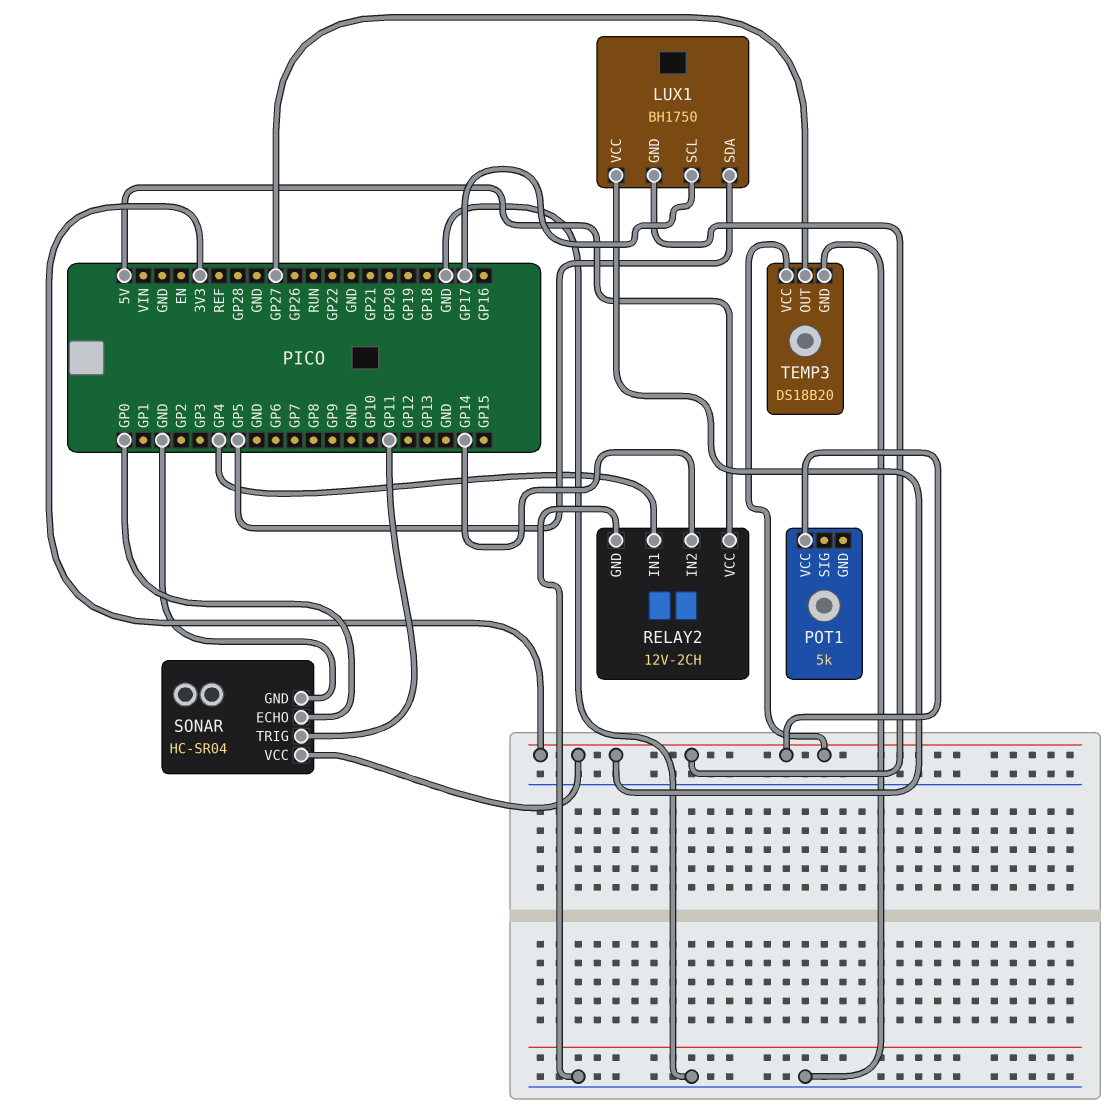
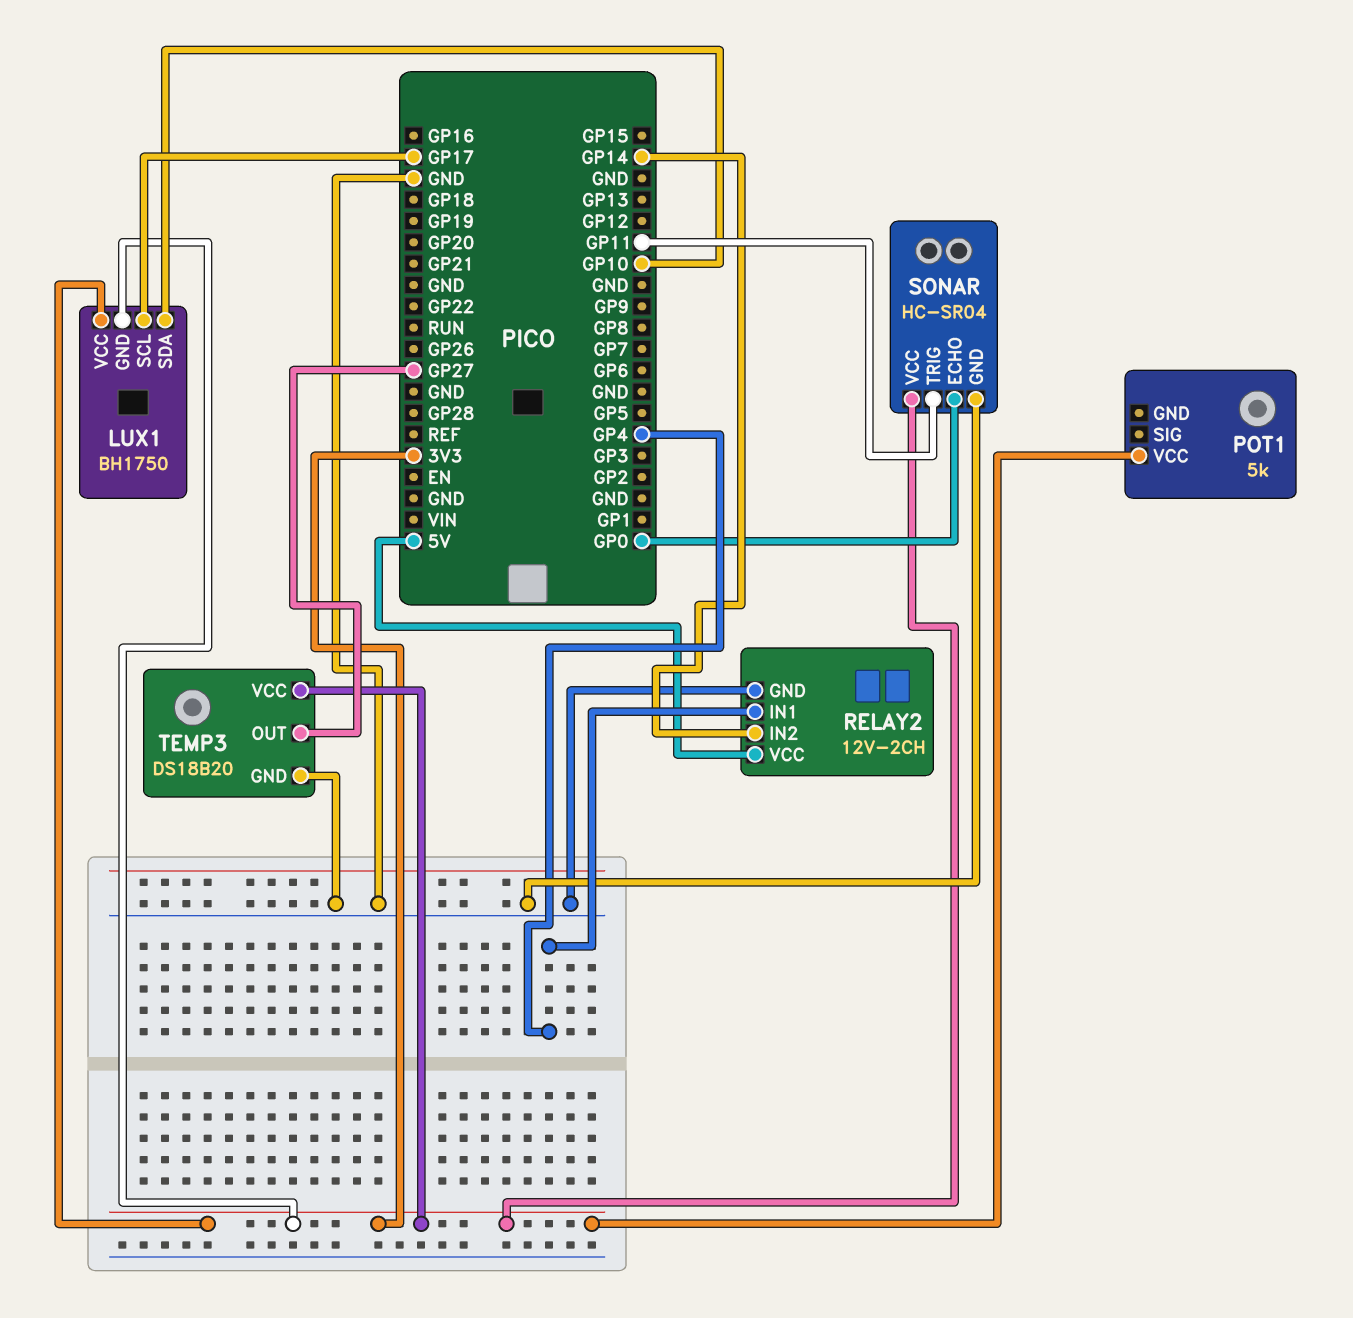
LUX1 pin SDA: GP5 -> GP10

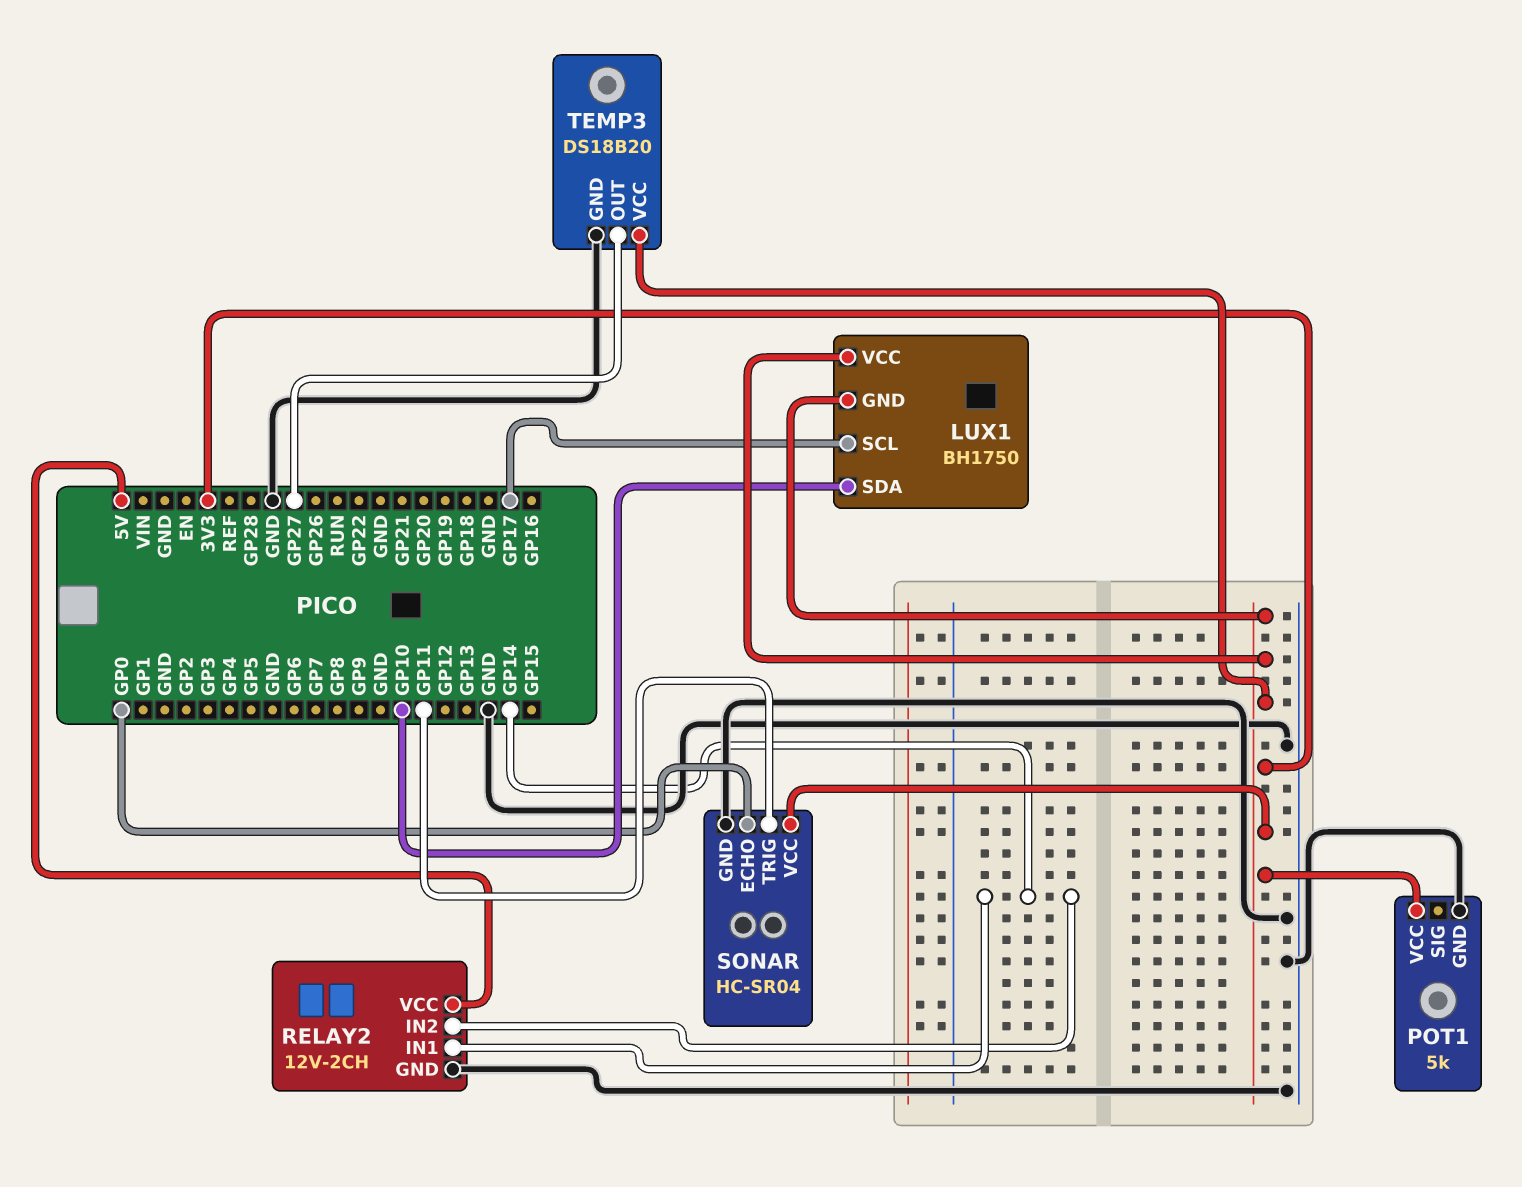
POT1 pin GND: none -> GND
RELAY2 pin IN1: GP4 -> GP14

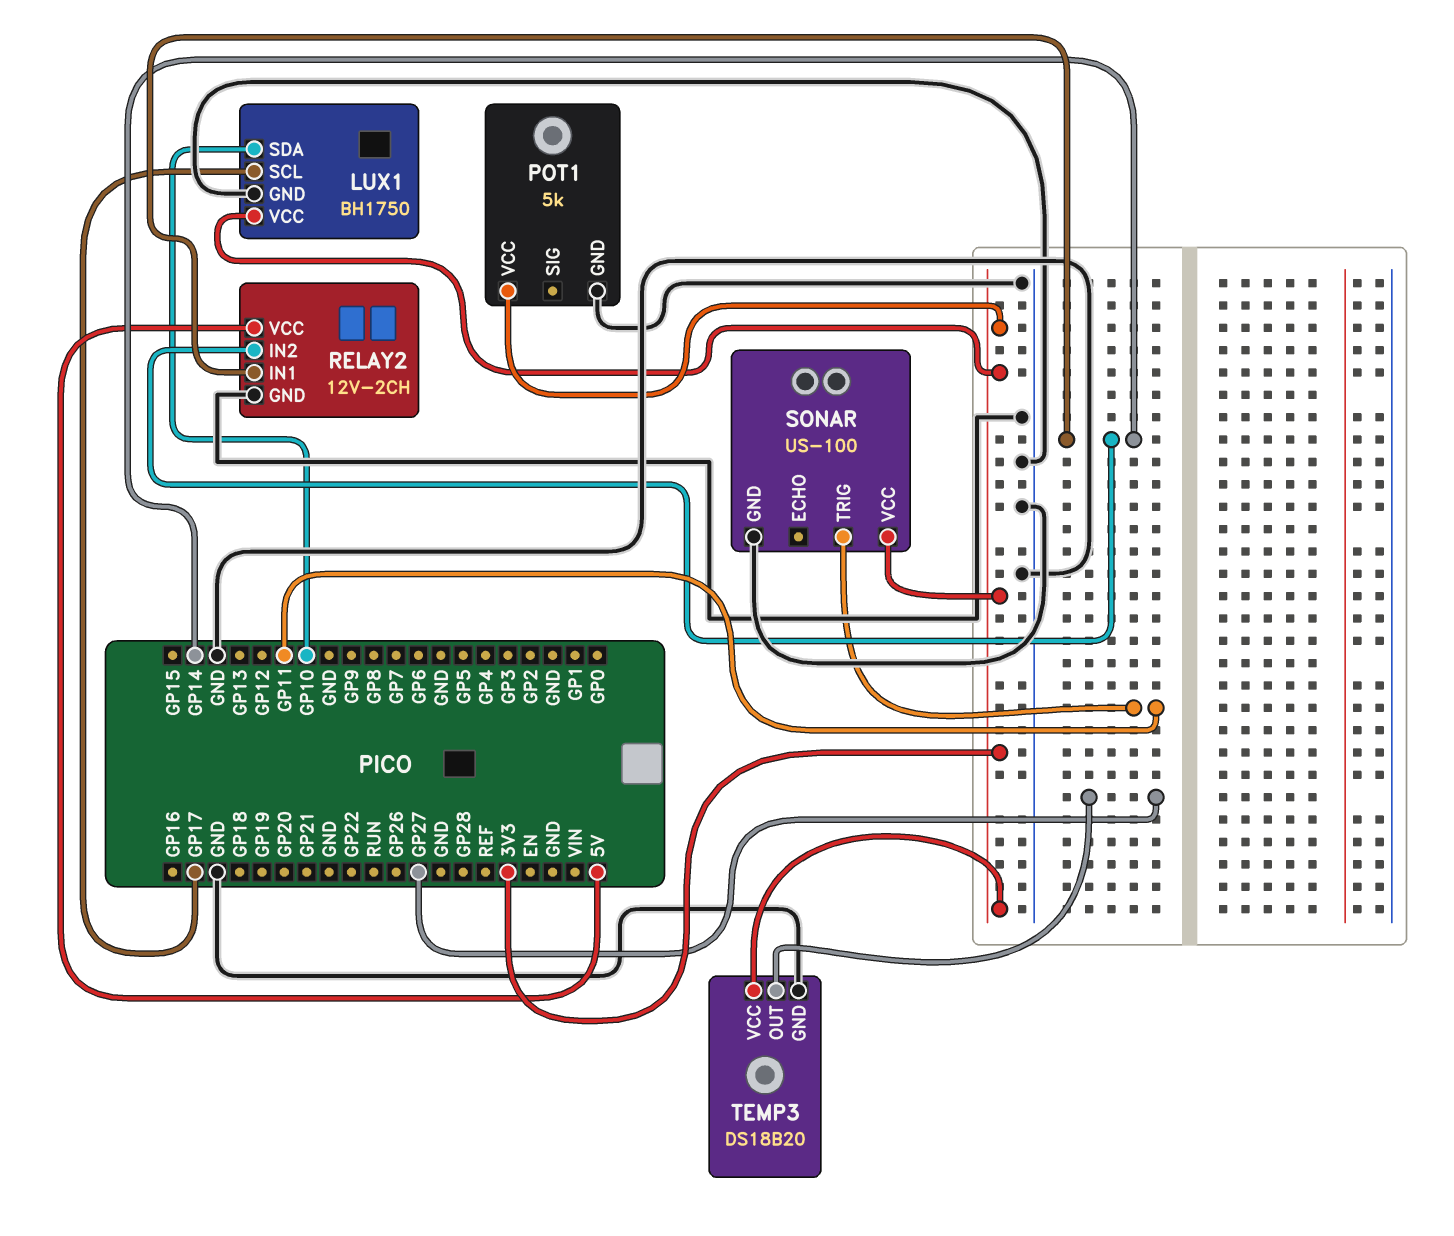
LUX1 pin GND: 3V3 -> GND
SONAR: HC-SR04 -> US-100
SONAR pin ECHO: GP0 -> none

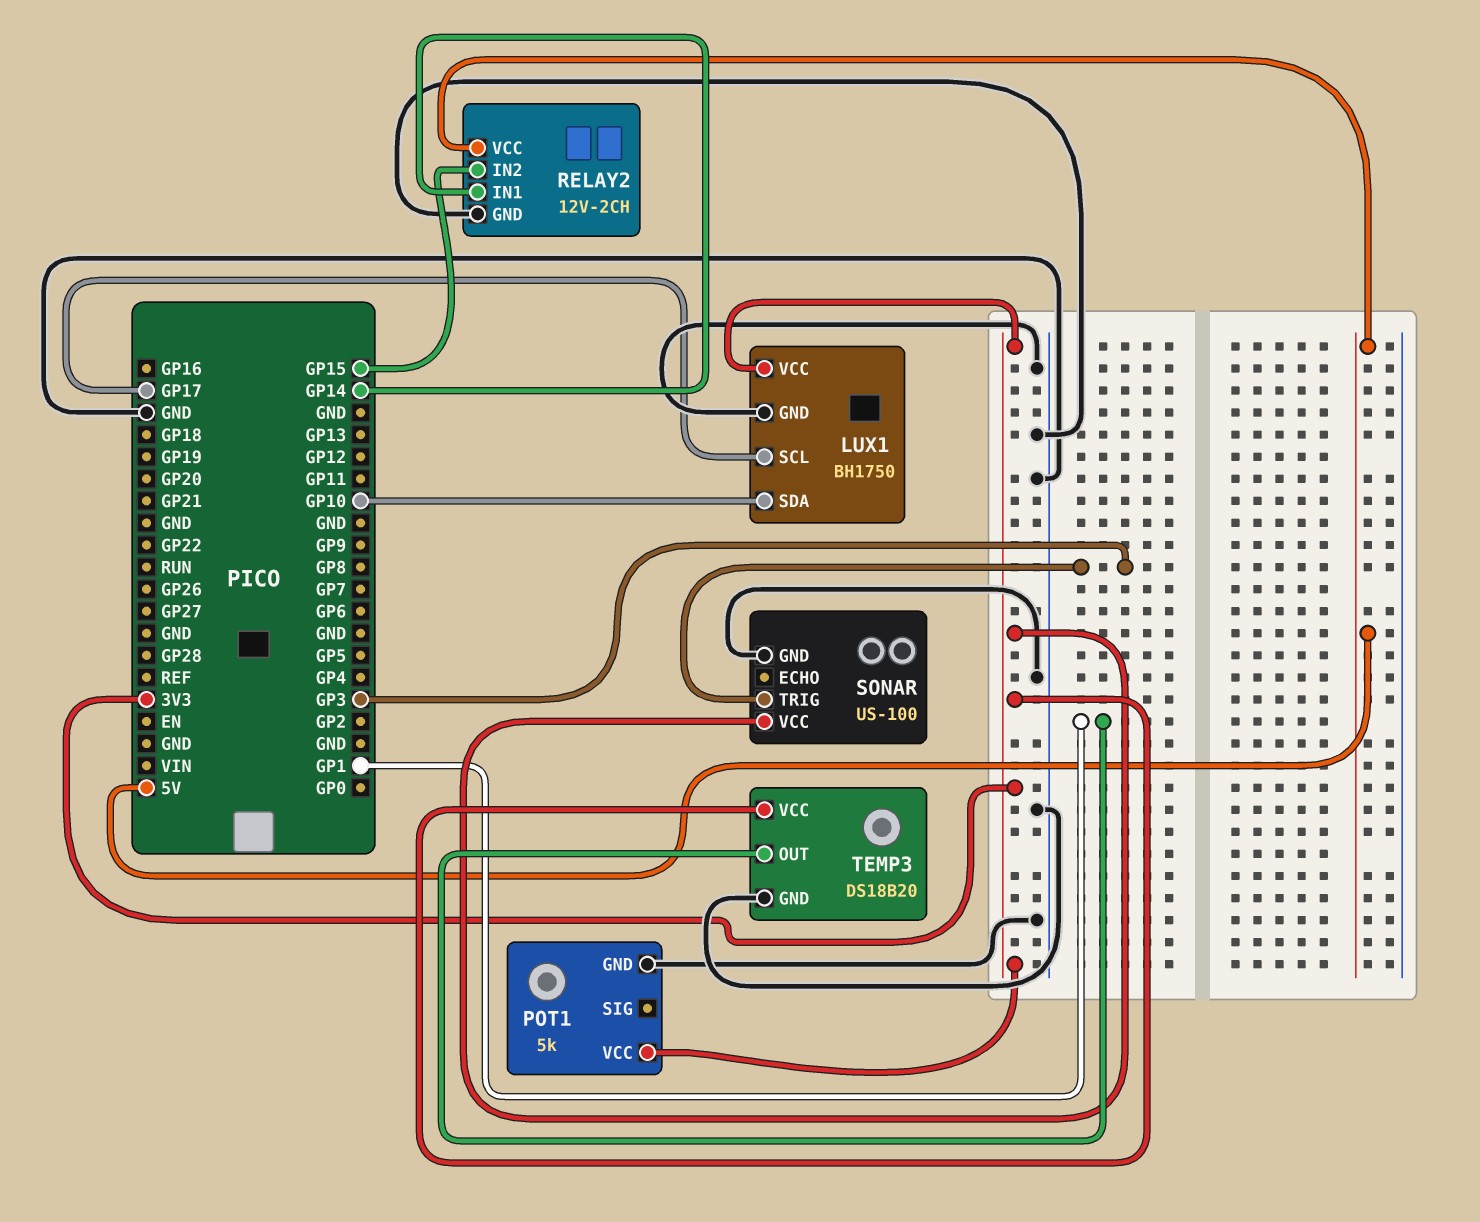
RELAY2 pin IN2: GP14 -> GP15
SONAR pin TRIG: GP11 -> GP3
TEMP3 pin OUT: GP27 -> GP1

